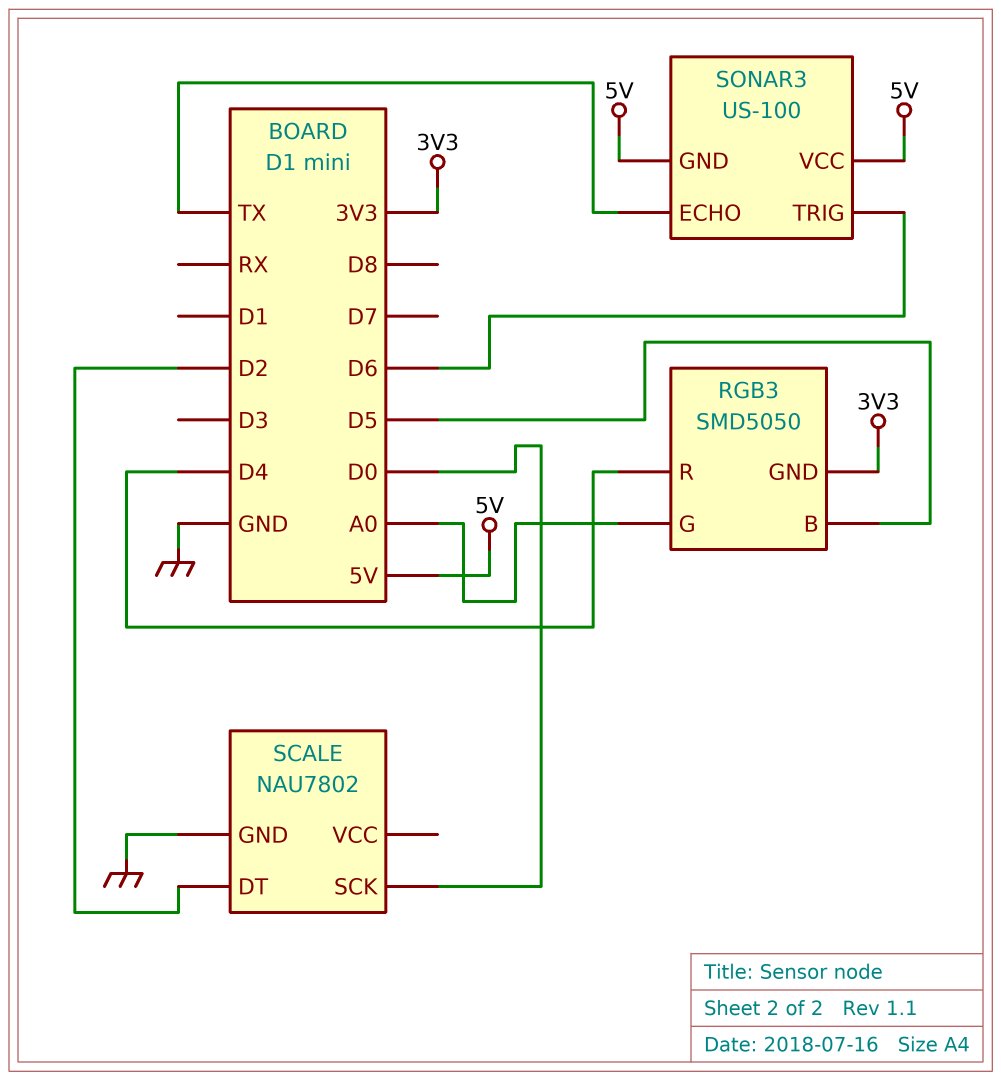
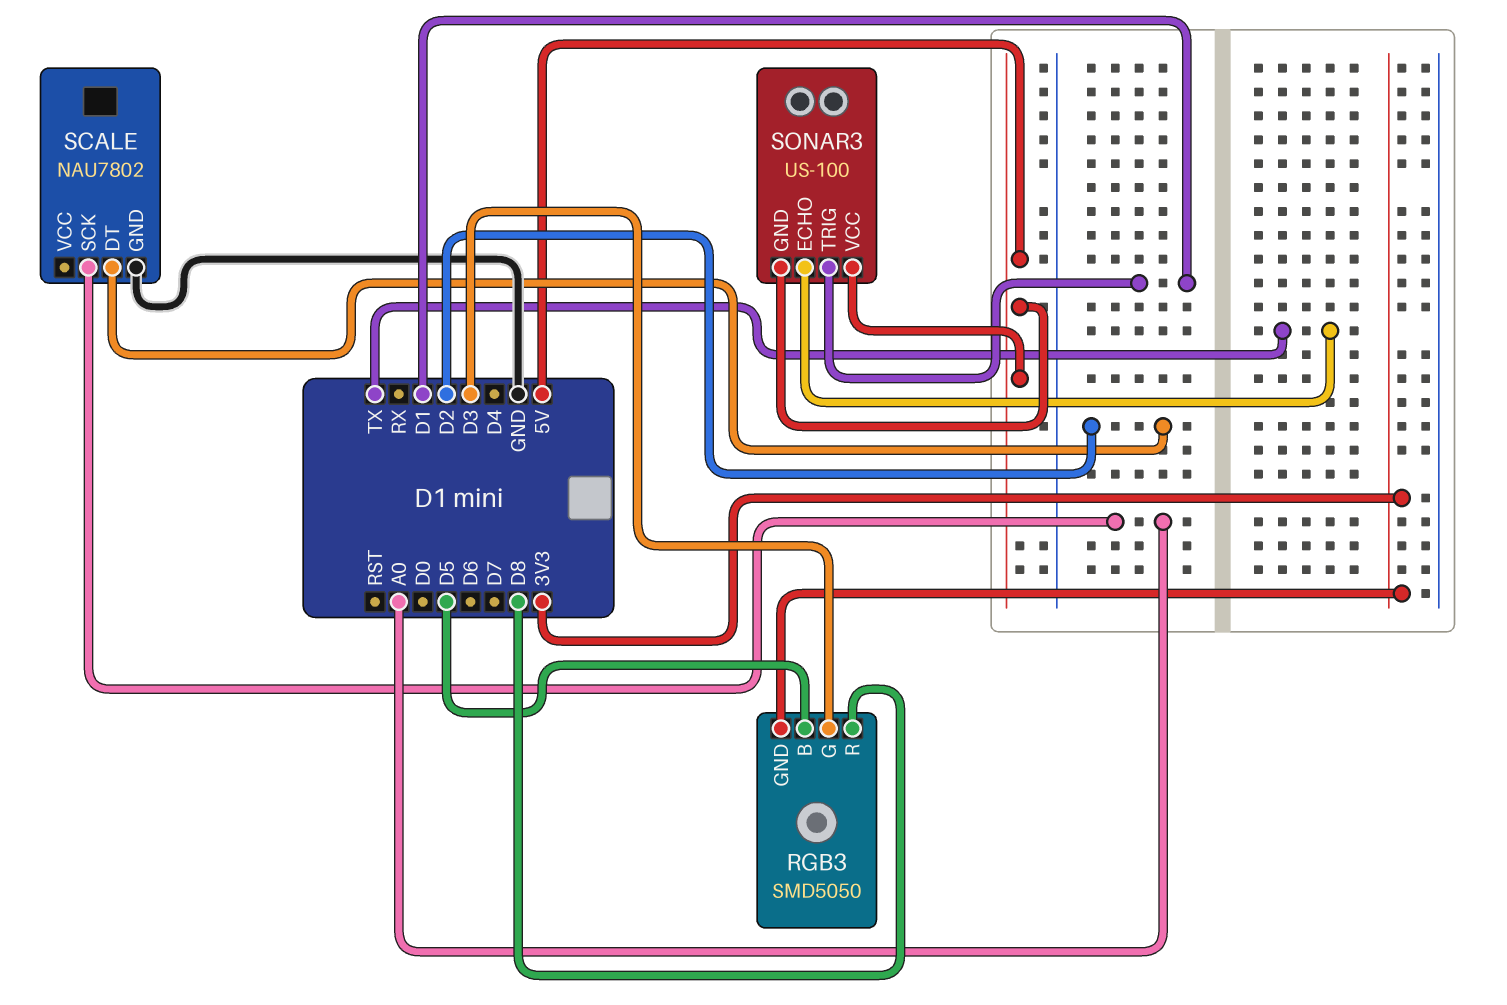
RGB3 pin G: A0 -> D3
RGB3 pin R: D4 -> D8
SCALE pin SCK: D0 -> A0
SONAR3 pin TRIG: D6 -> D1

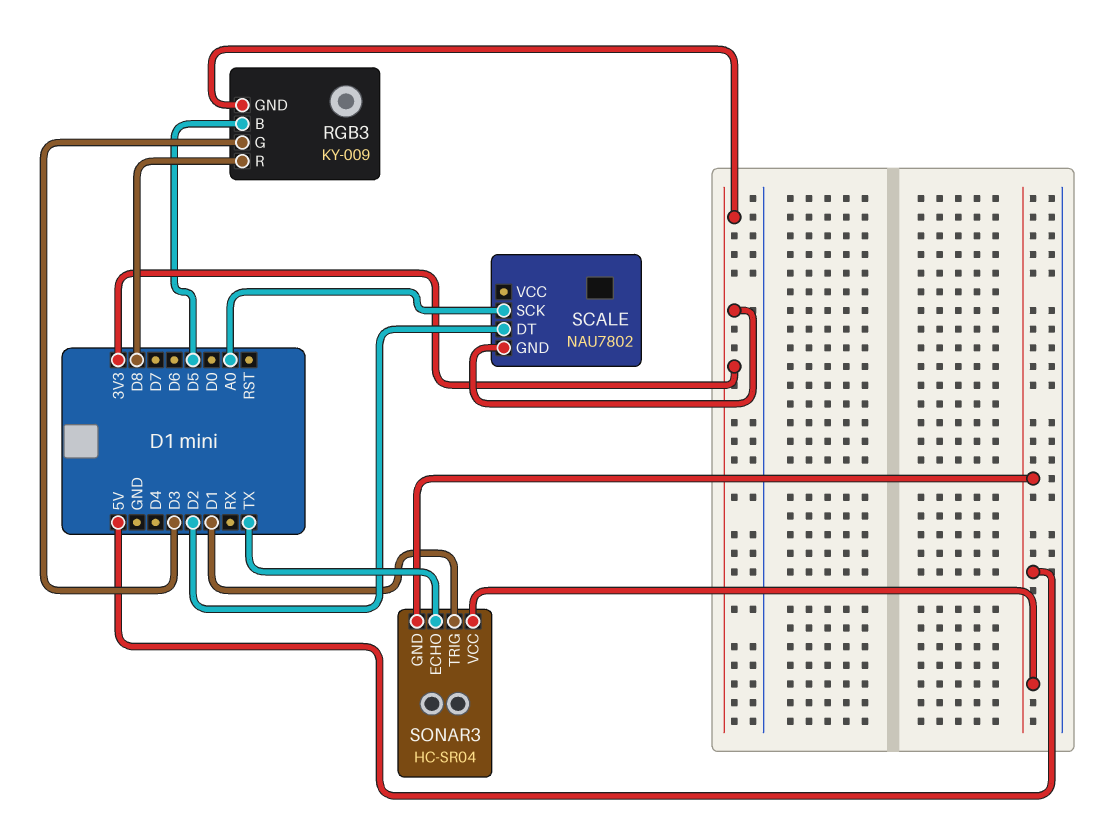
RGB3: SMD5050 -> KY-009
SCALE pin GND: GND -> 3V3
SONAR3: US-100 -> HC-SR04

